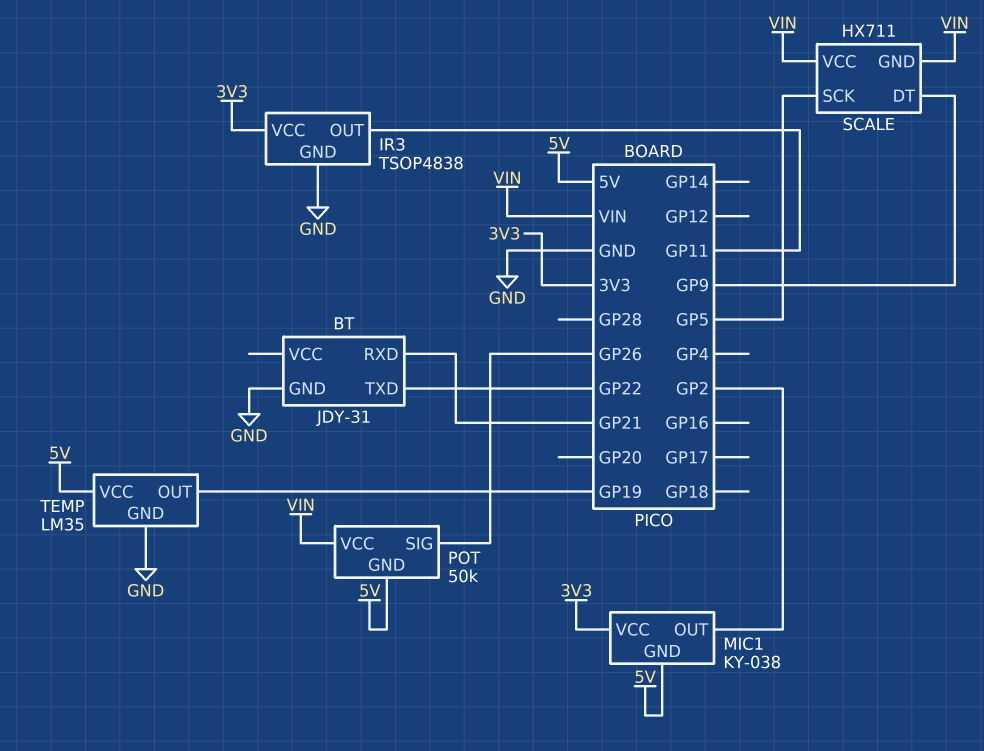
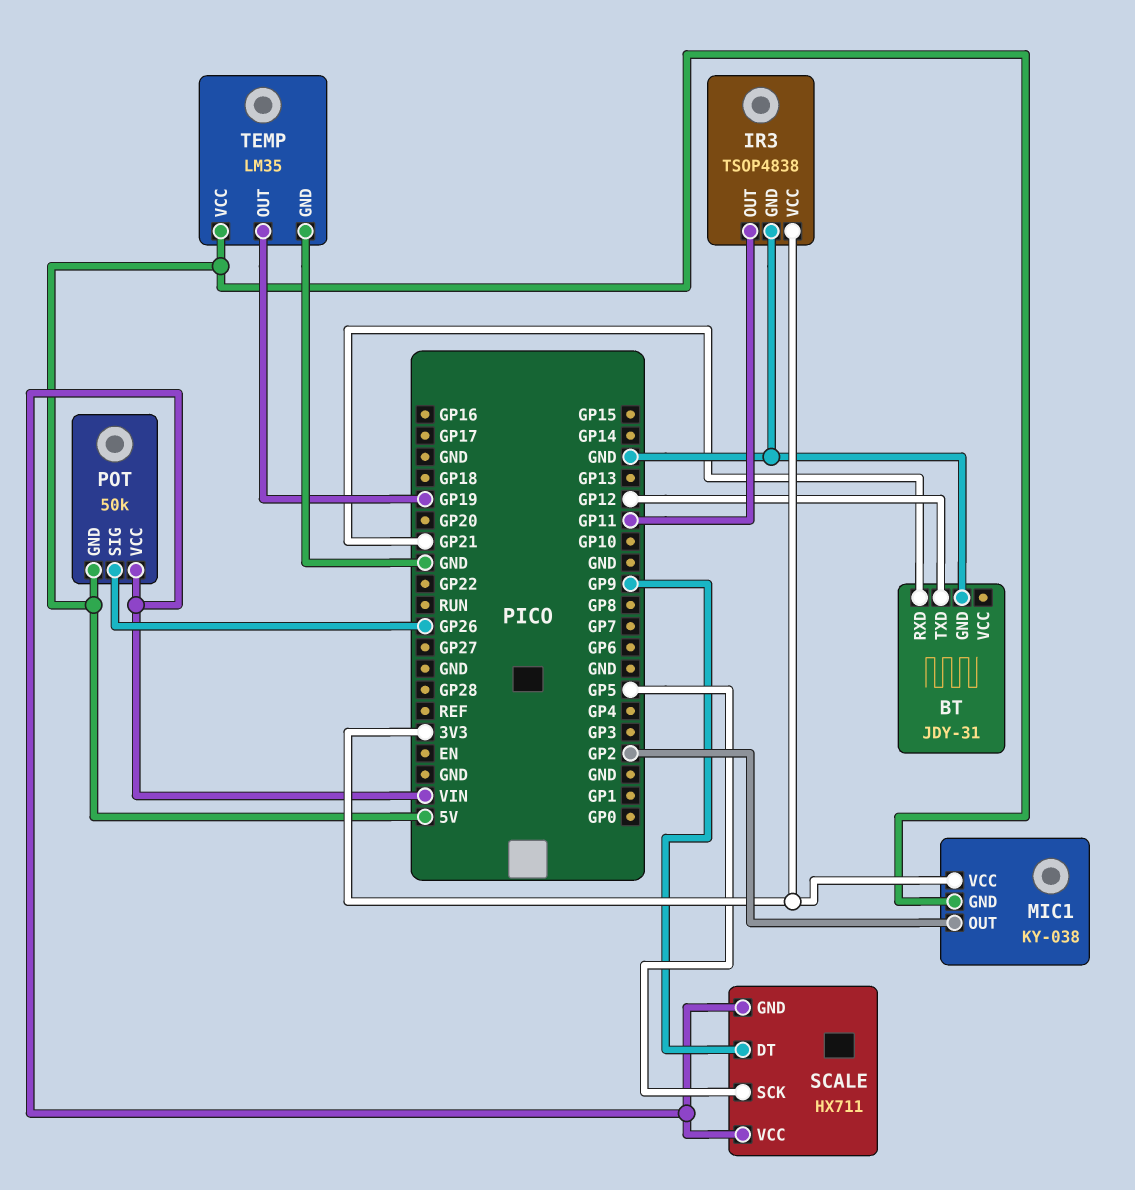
BT pin TXD: GP22 -> GP12

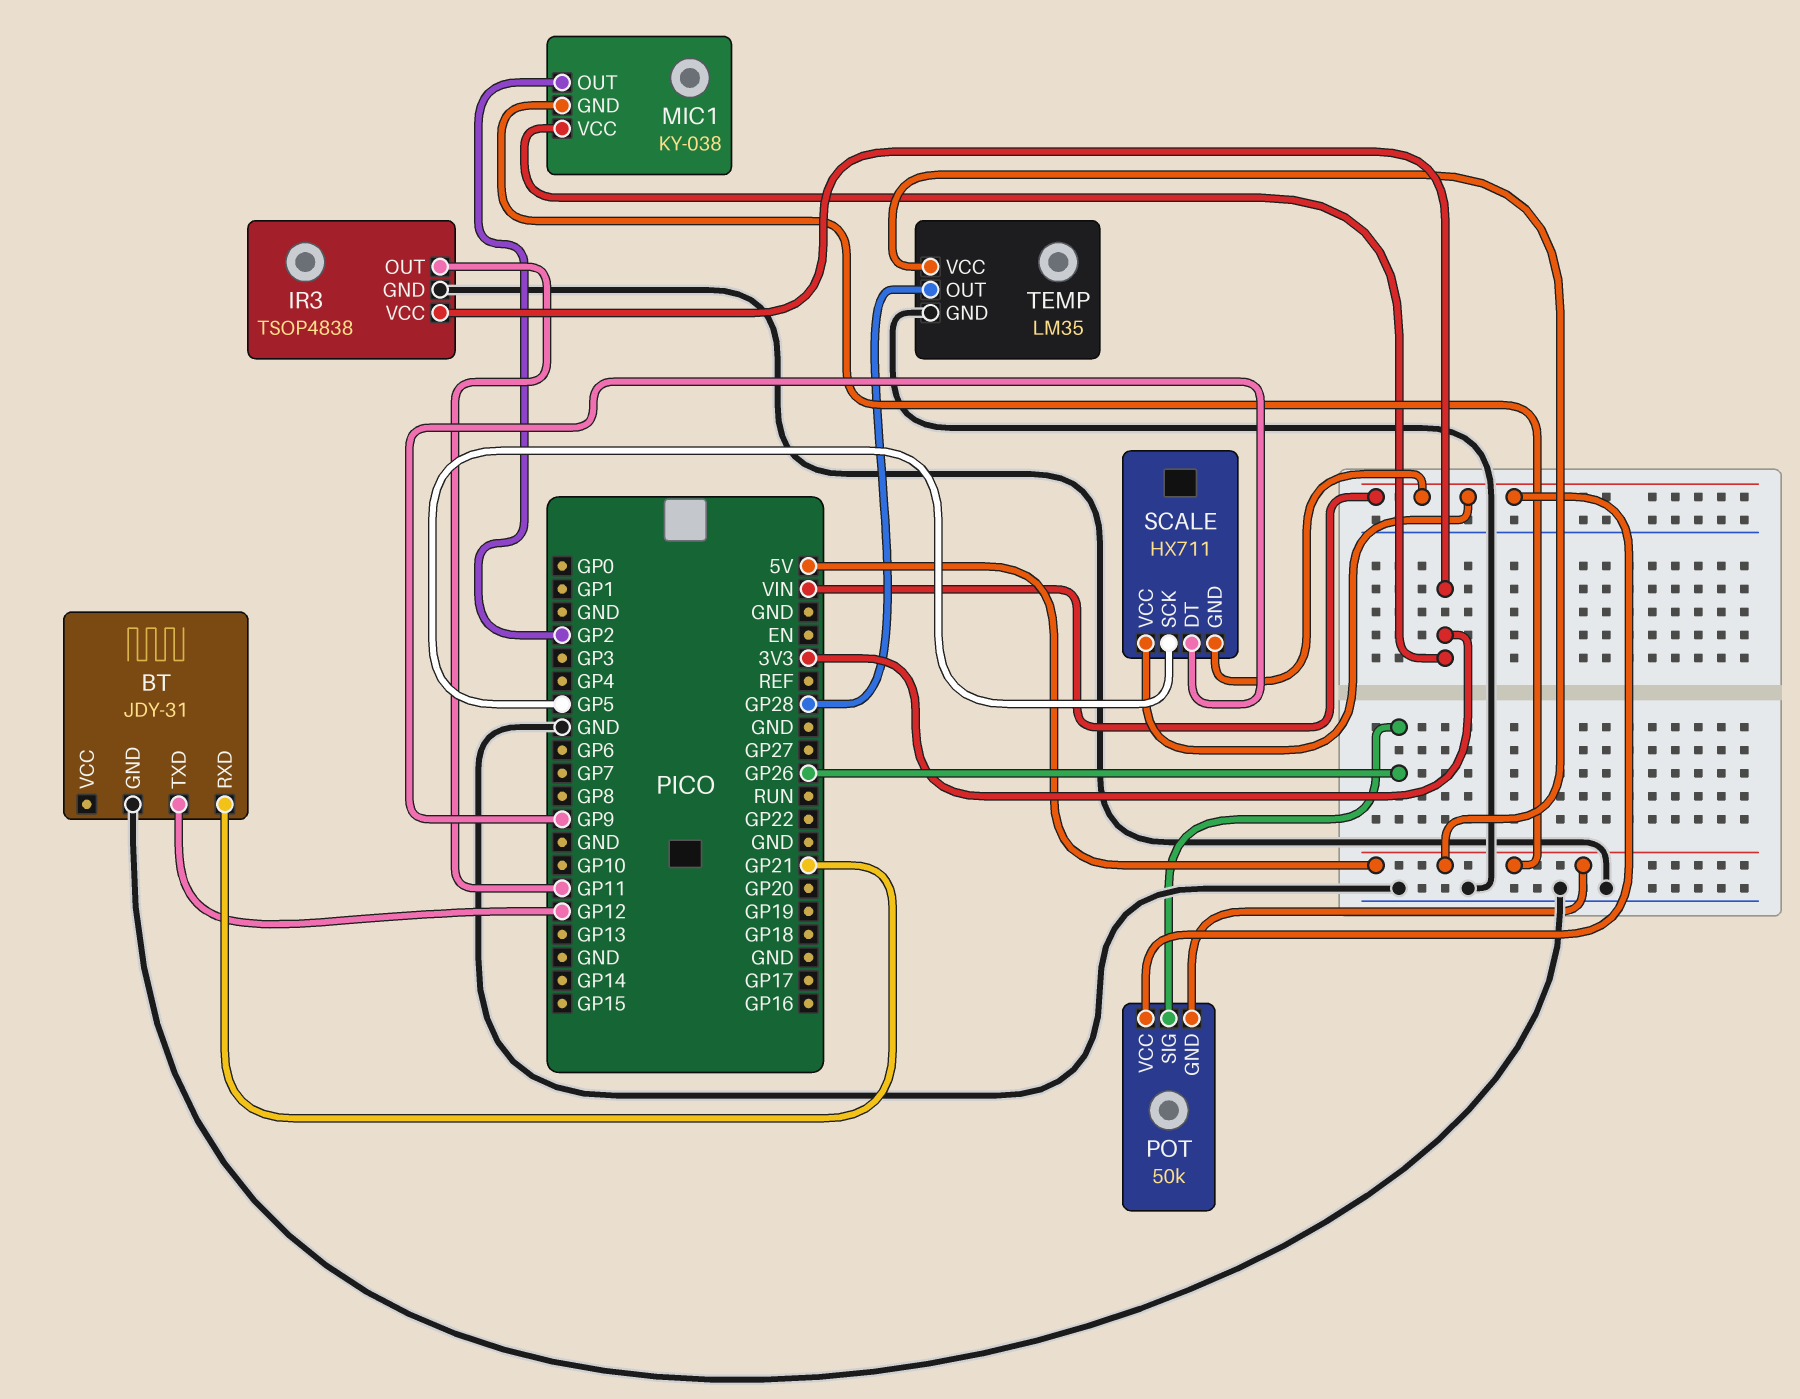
TEMP pin OUT: GP19 -> GP28

